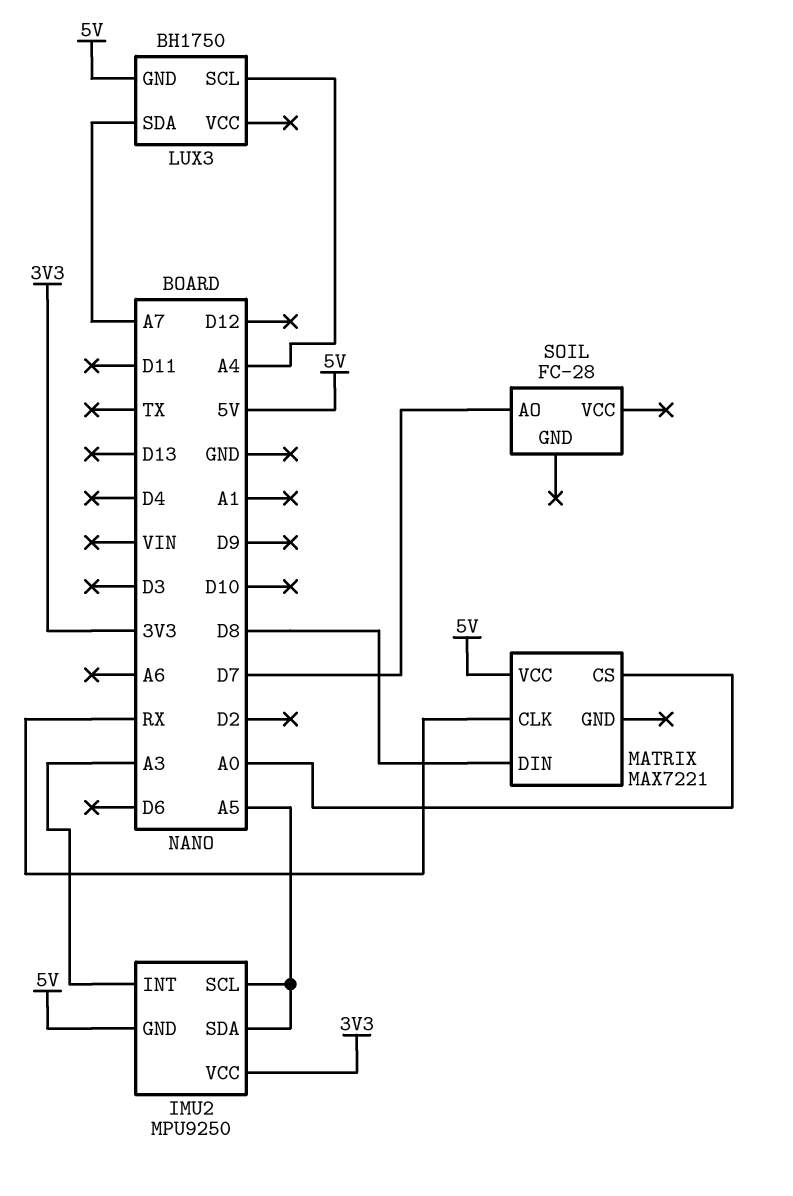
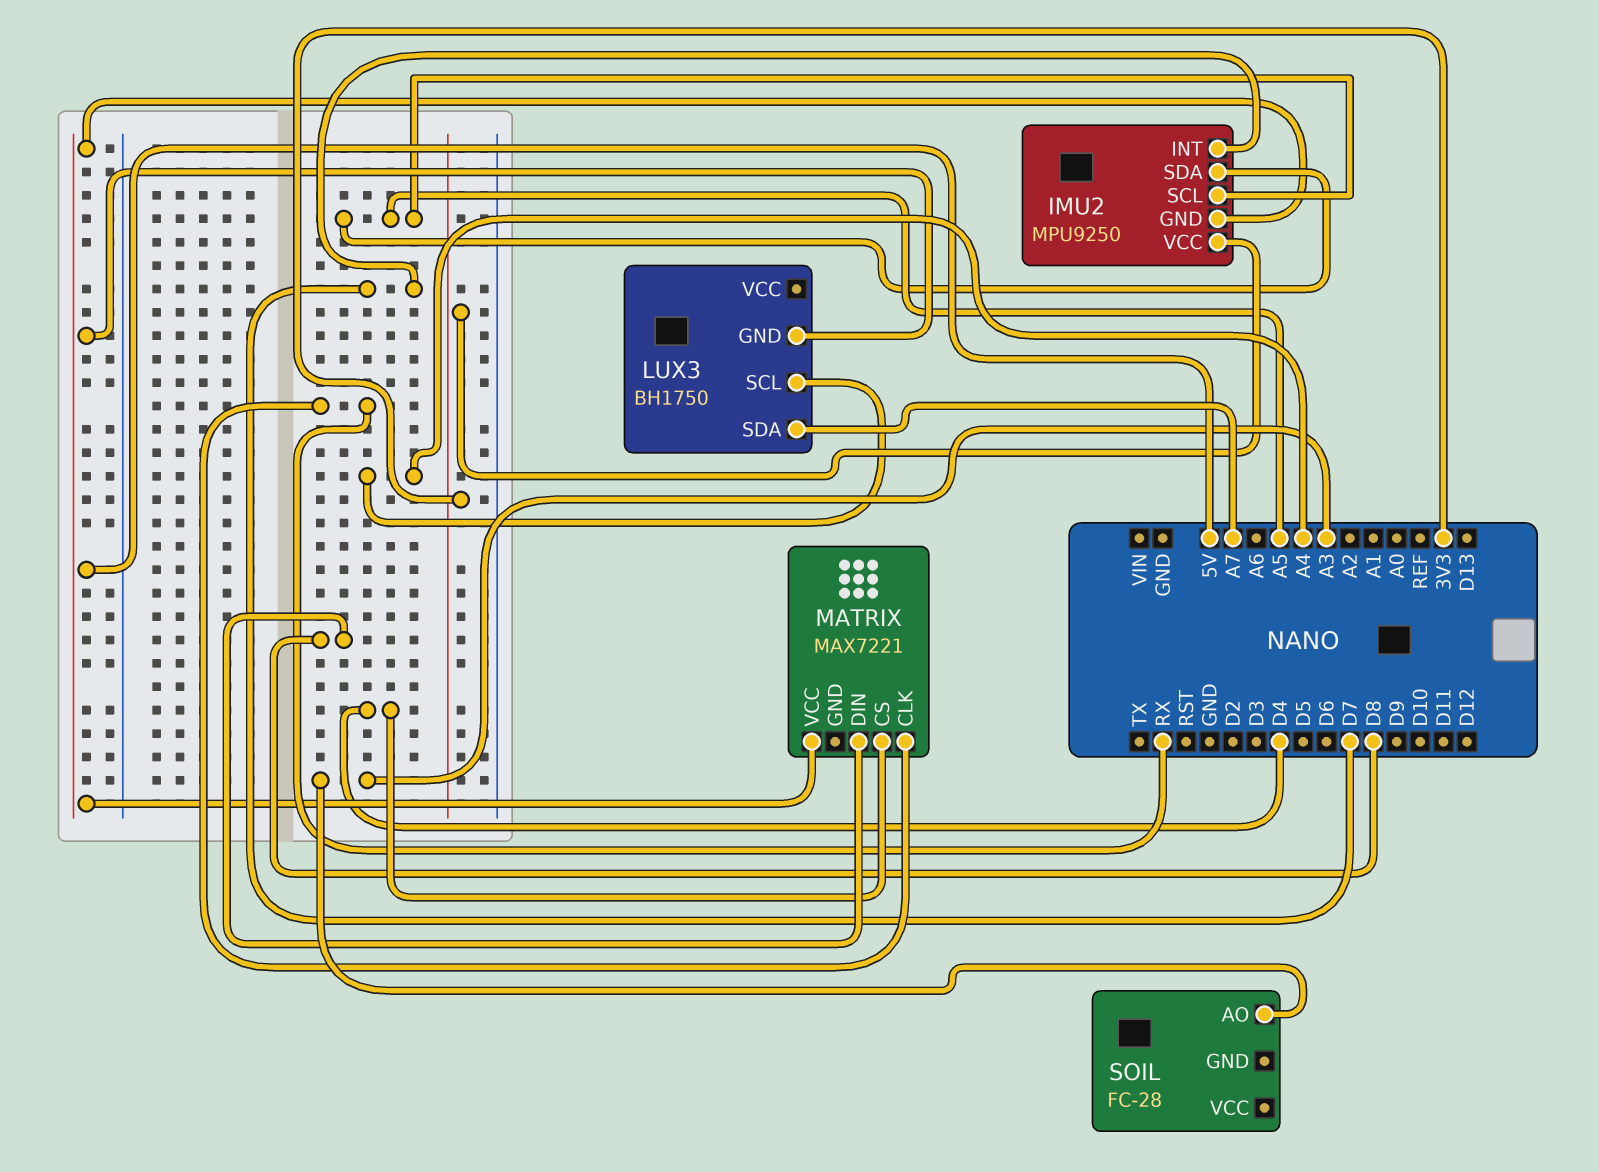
IMU2 pin INT: A3 -> D7
MATRIX pin CS: A0 -> D4
SOIL pin AO: D7 -> A3

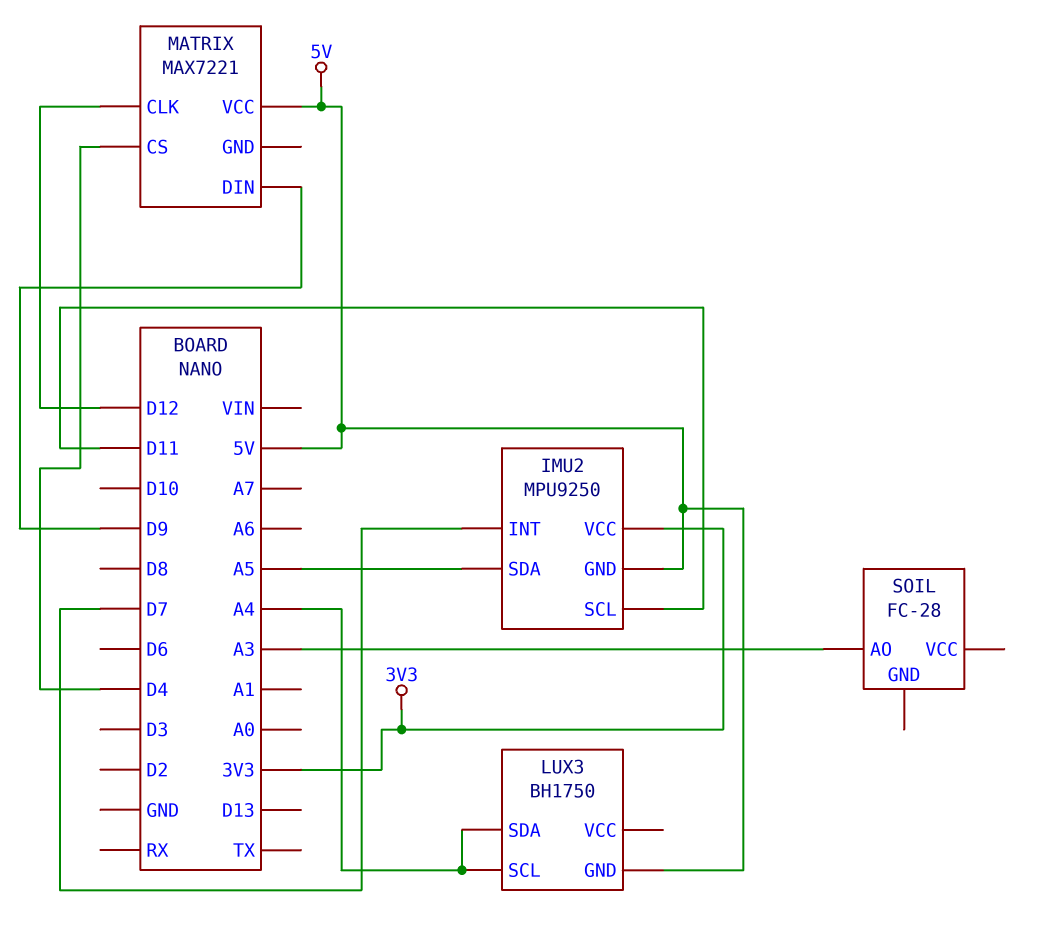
IMU2 pin SCL: A5 -> D11
LUX3 pin SDA: A7 -> A4
MATRIX pin CLK: RX -> D12
MATRIX pin DIN: D8 -> D9

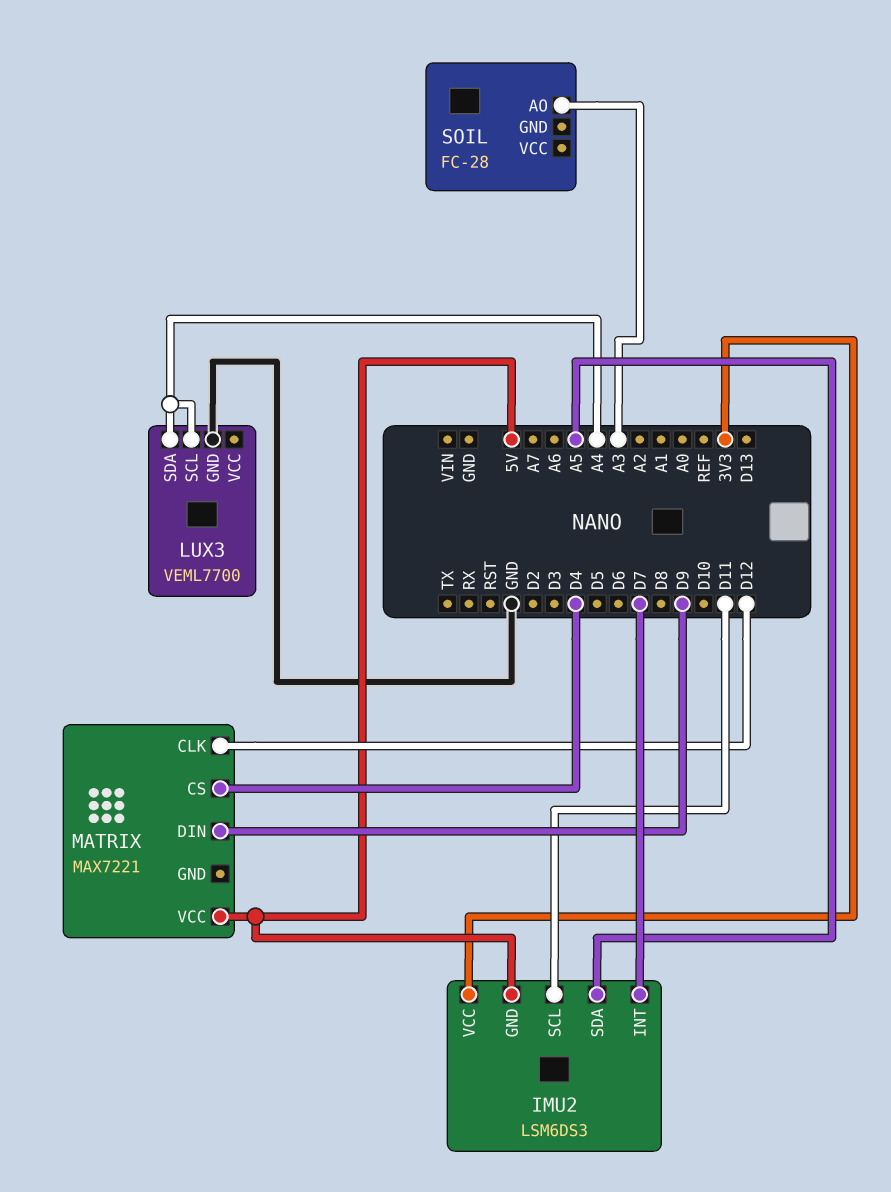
IMU2: MPU9250 -> LSM6DS3
LUX3: BH1750 -> VEML7700
LUX3 pin GND: 5V -> GND

